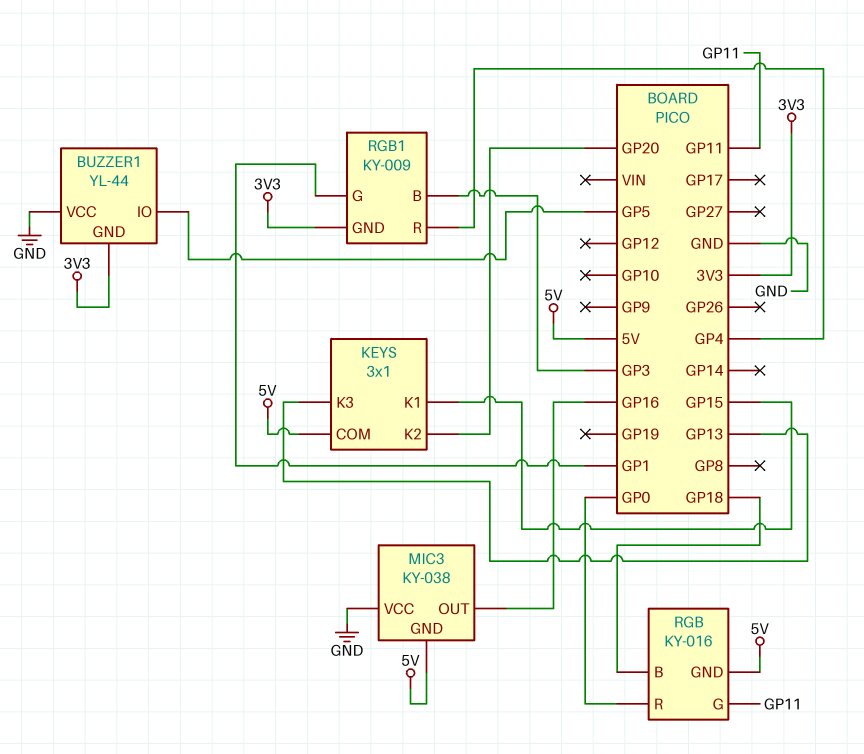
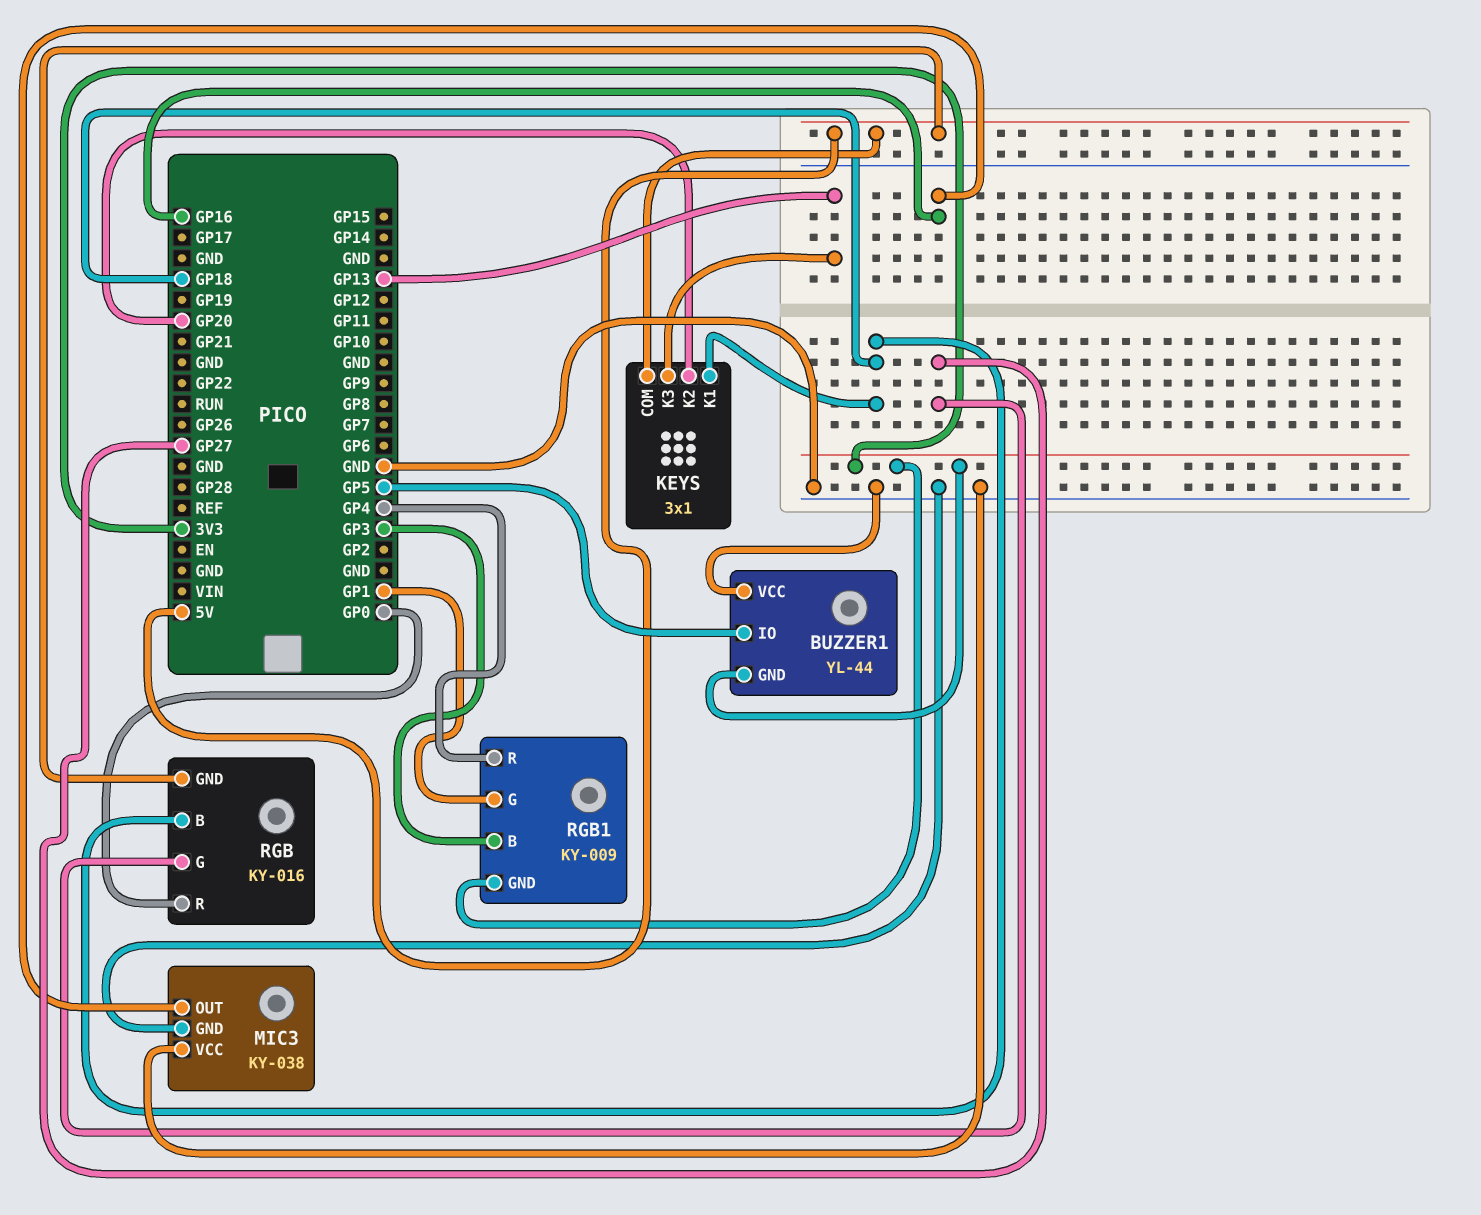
KEYS pin K1: GP15 -> GP18
MIC3 pin GND: 5V -> GND
RGB pin G: GP11 -> GP27

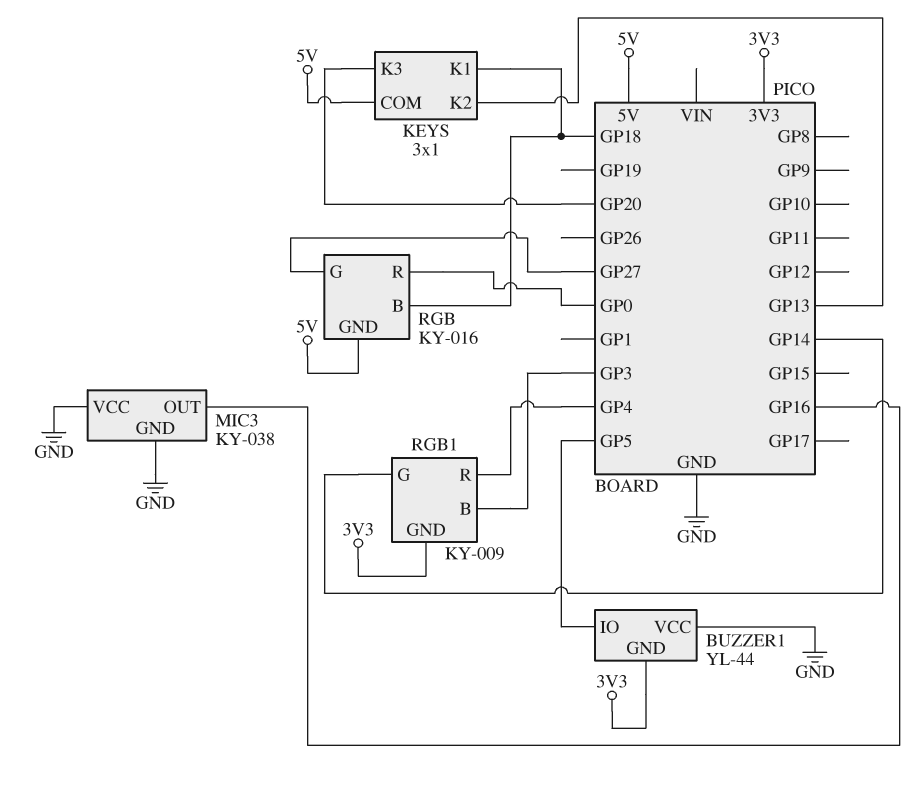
KEYS pin K2: GP20 -> GP13
KEYS pin K3: GP13 -> GP20
RGB1 pin G: GP1 -> GP14

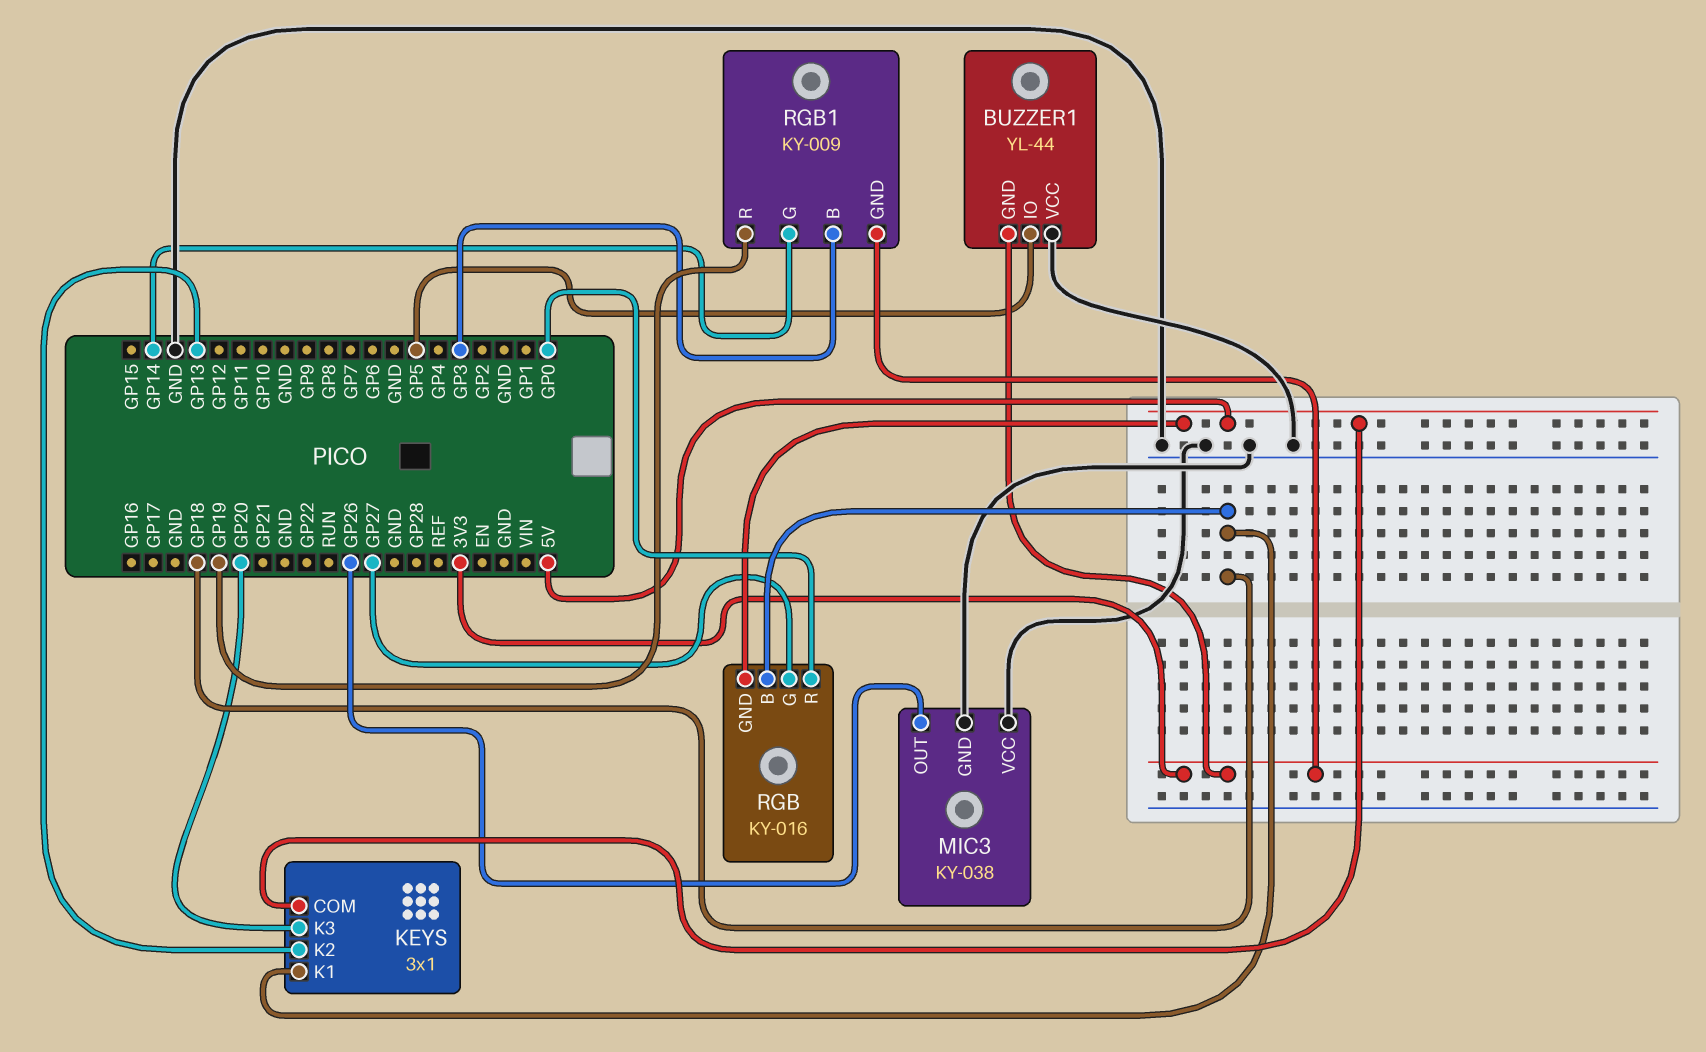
MIC3 pin OUT: GP16 -> GP26
RGB1 pin R: GP4 -> GP19

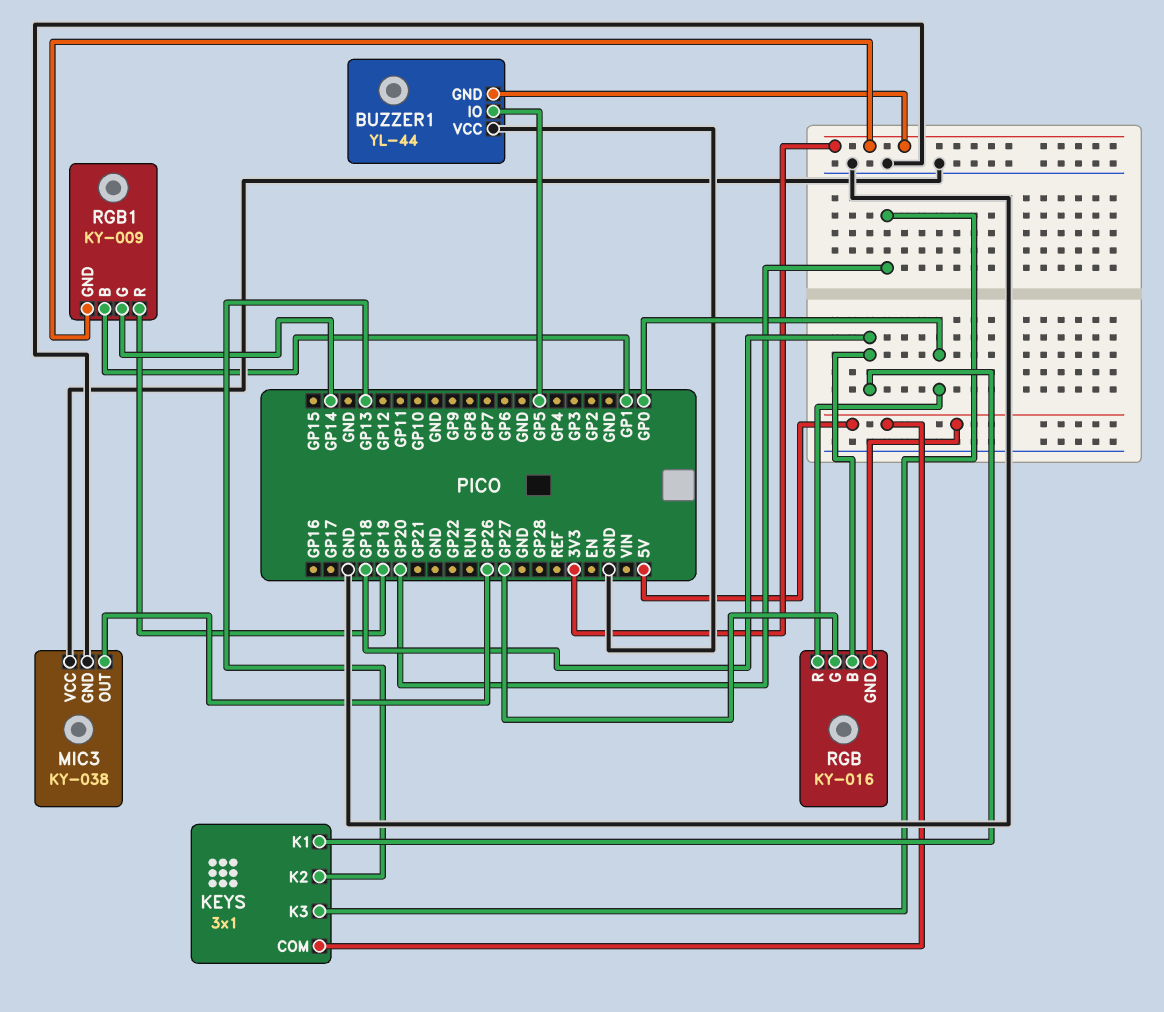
RGB1 pin B: GP3 -> GP1

